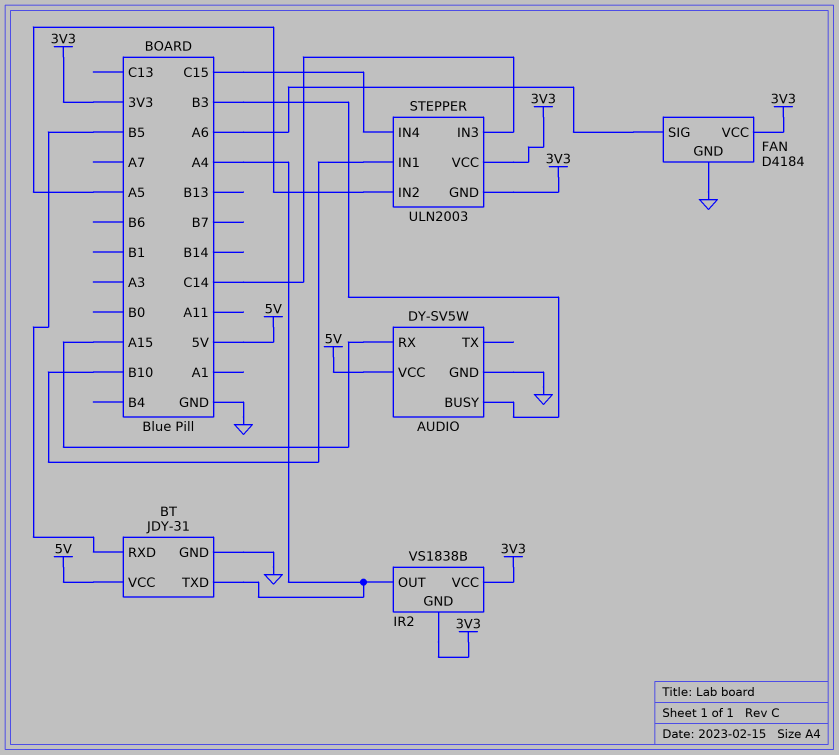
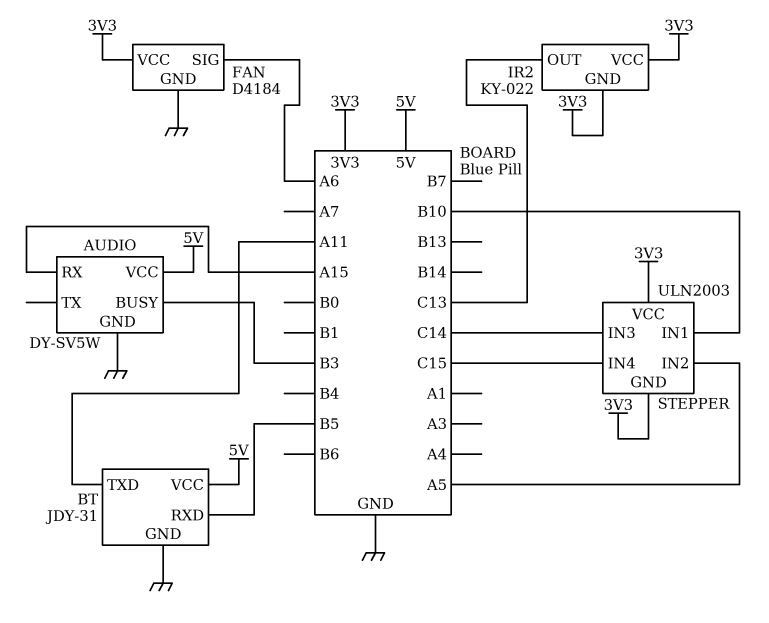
BT pin TXD: A4 -> A11
IR2: VS1838B -> KY-022
IR2 pin OUT: A4 -> C13

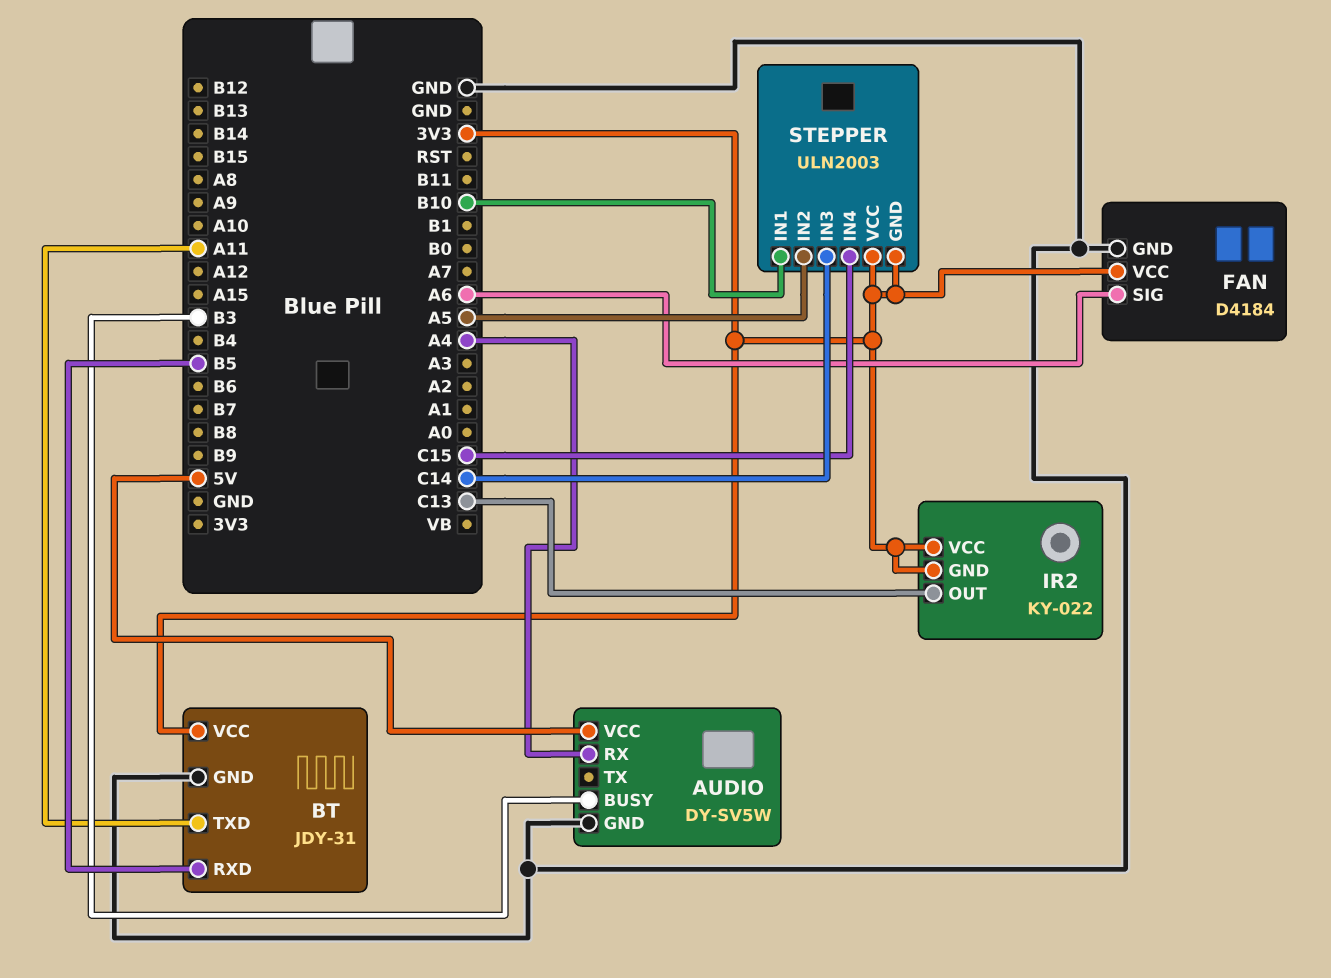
AUDIO pin RX: A15 -> A4
BT pin VCC: 5V -> 3V3

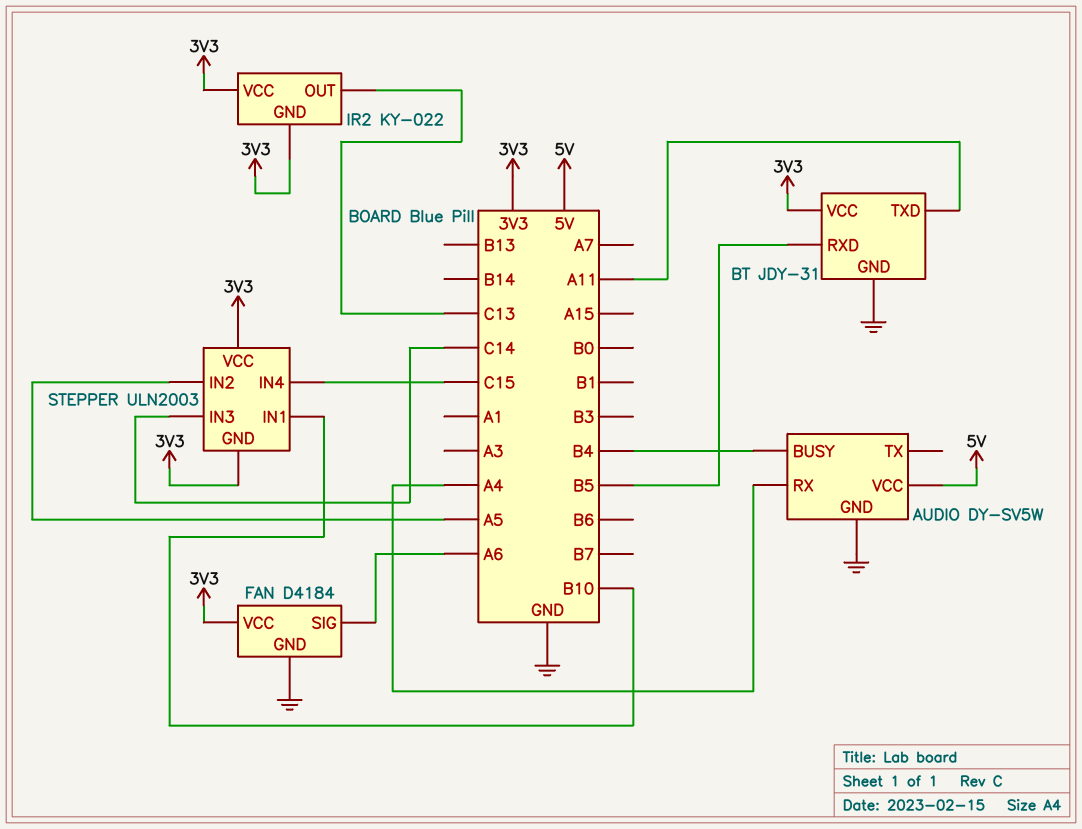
AUDIO pin BUSY: B3 -> B4

